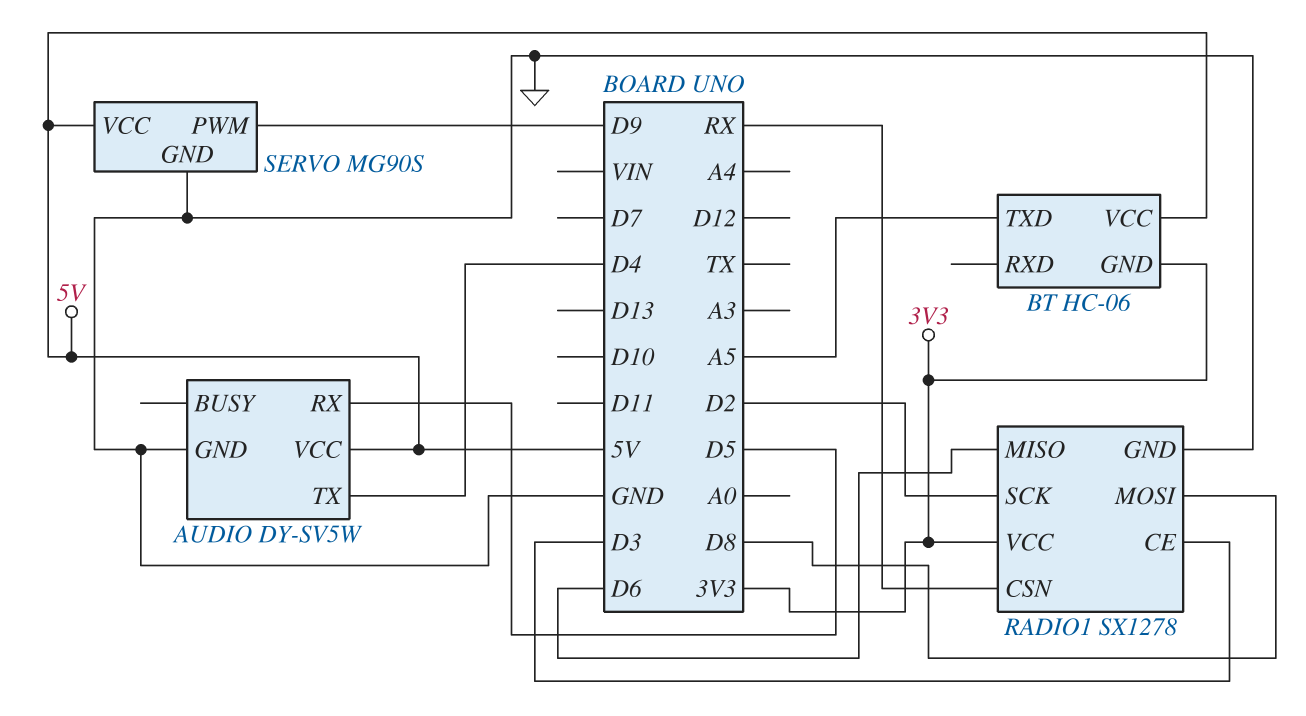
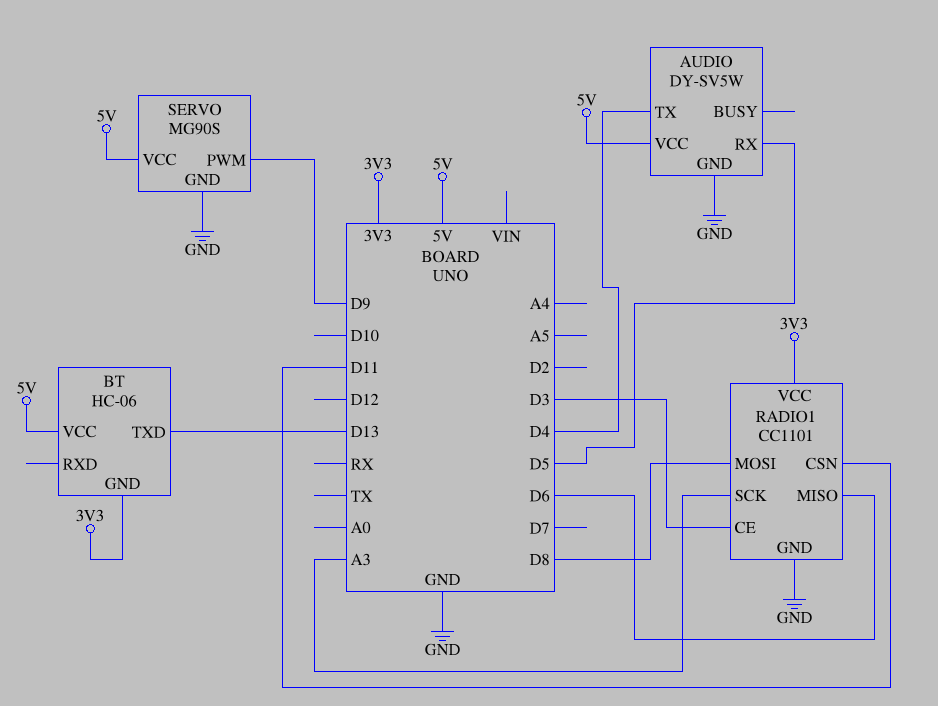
BT pin TXD: A5 -> D13
RADIO1: SX1278 -> CC1101
RADIO1 pin CSN: RX -> D11
RADIO1 pin SCK: D2 -> A3

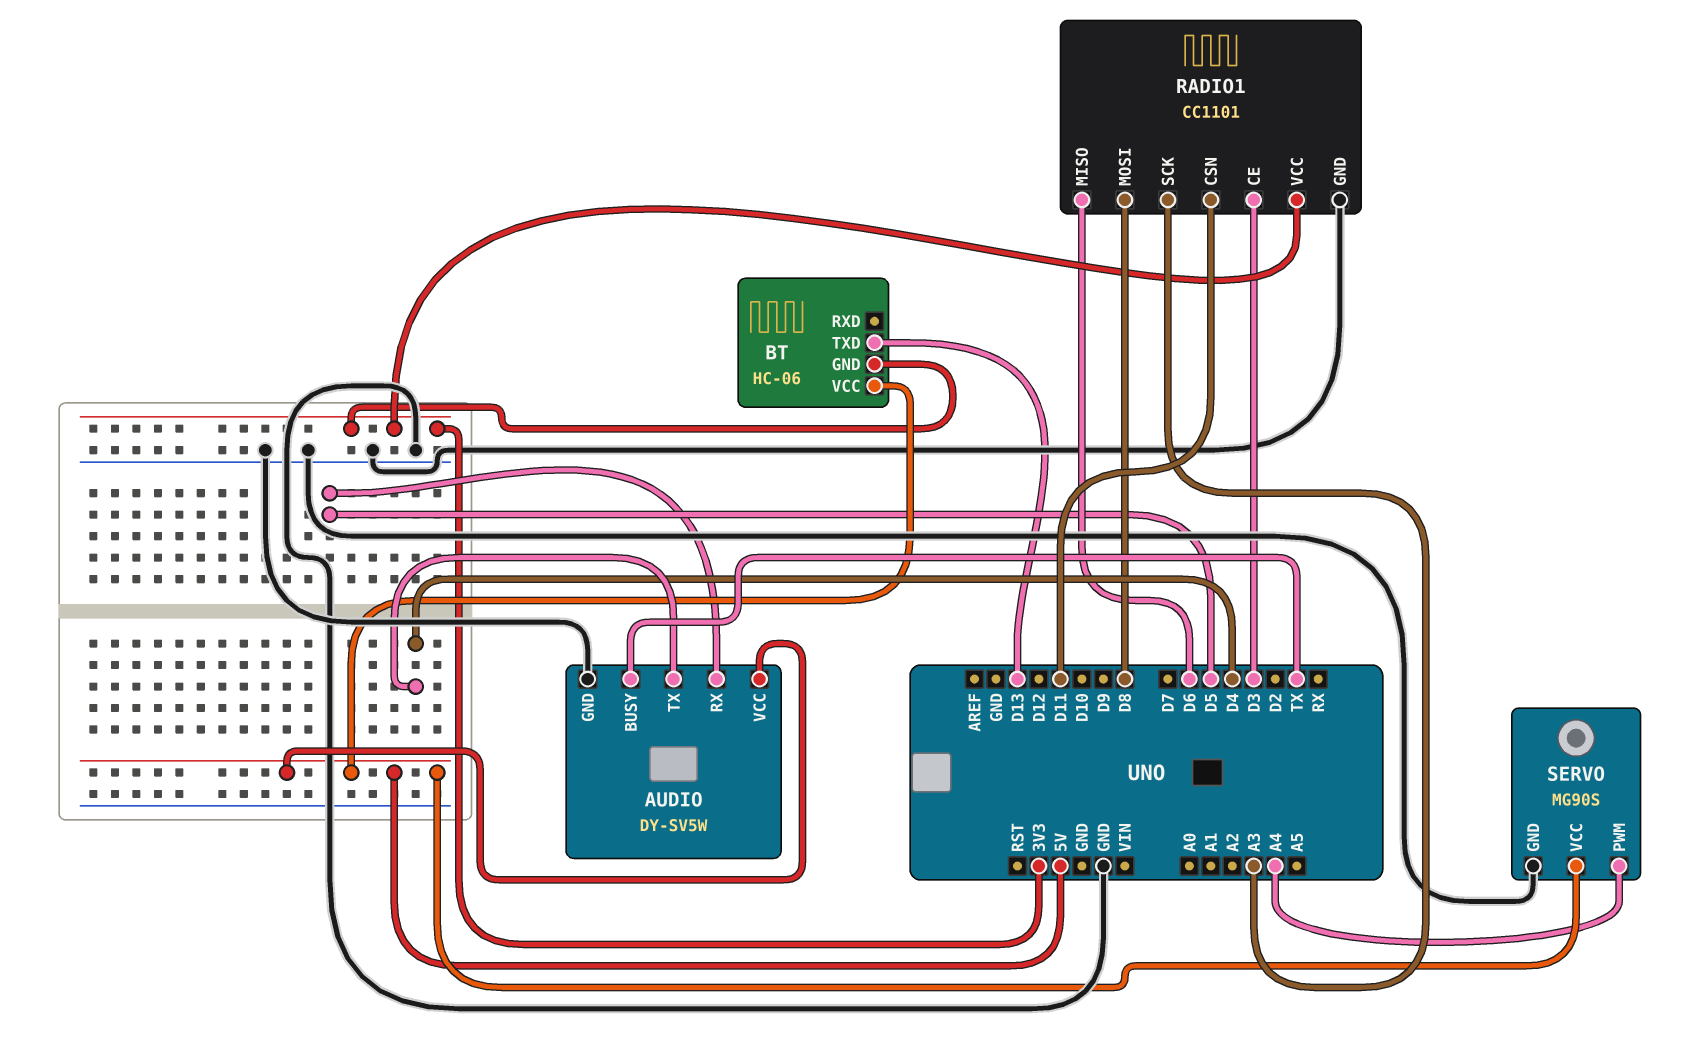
AUDIO pin BUSY: none -> TX
SERVO pin PWM: D9 -> A4

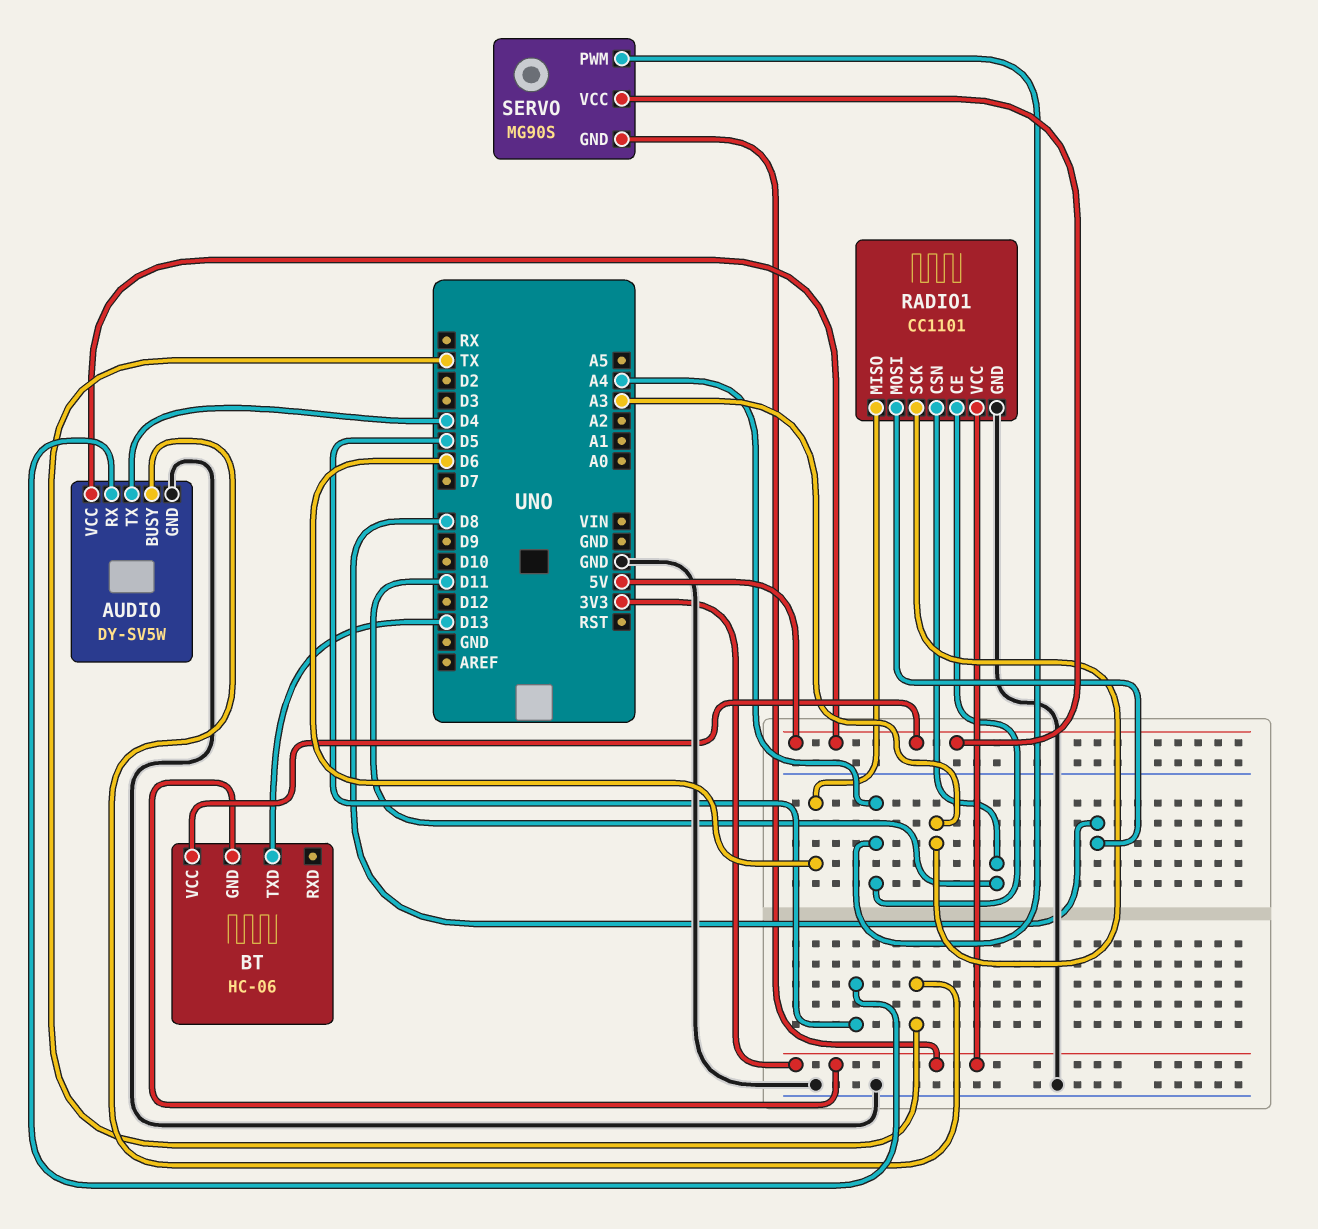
RADIO1 pin CE: D3 -> A4
SERVO pin GND: GND -> 3V3

